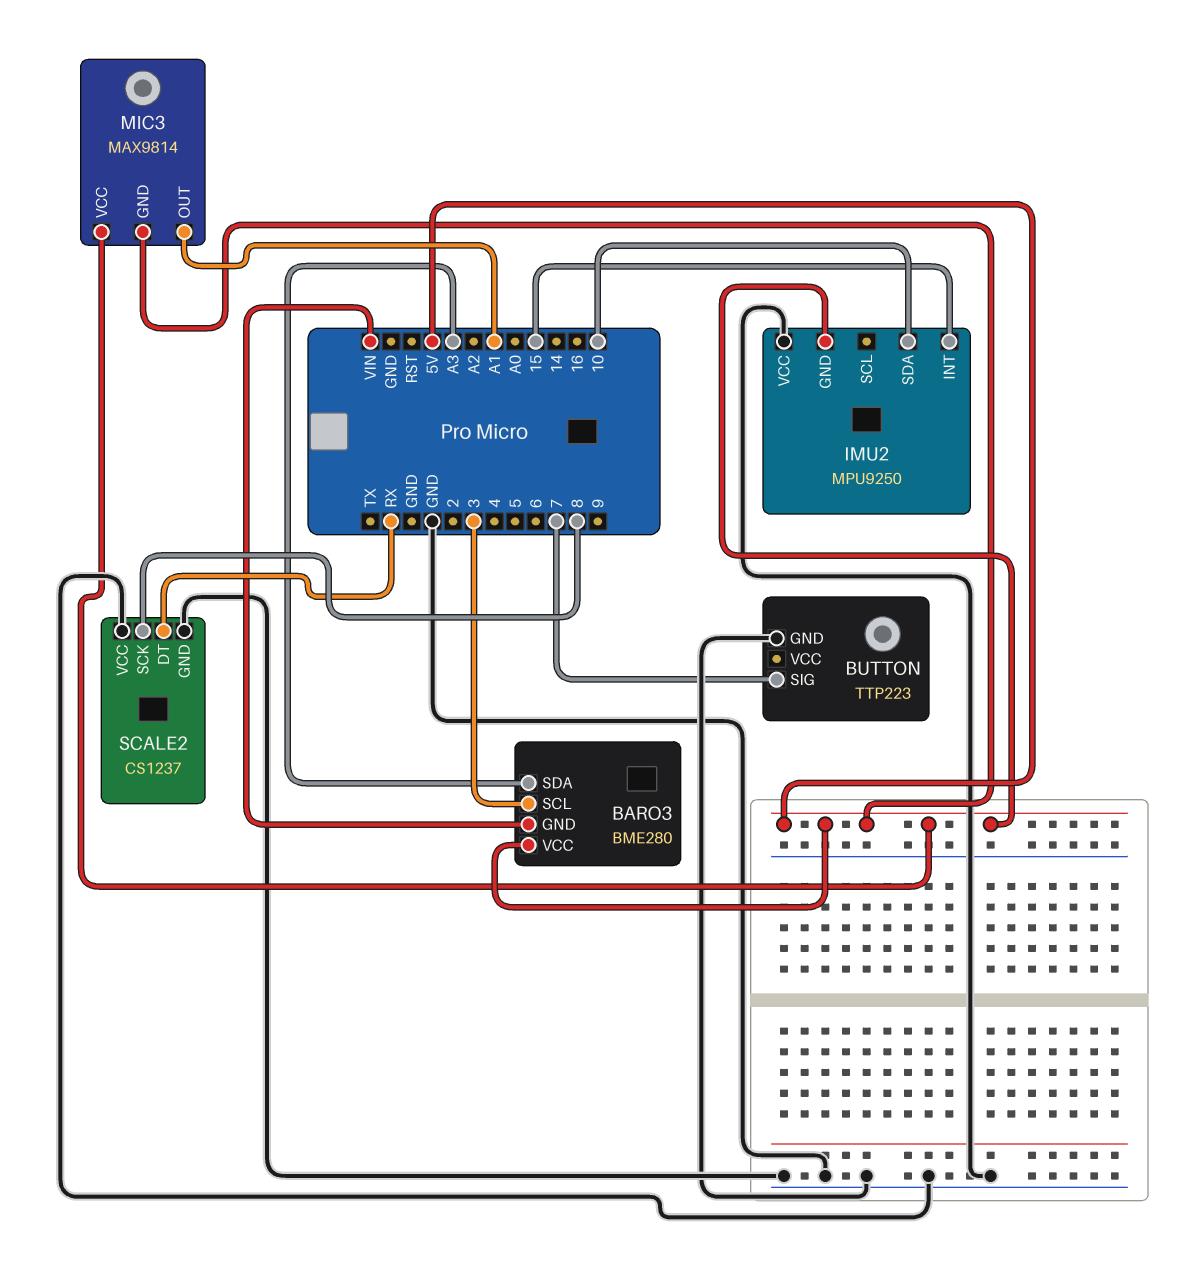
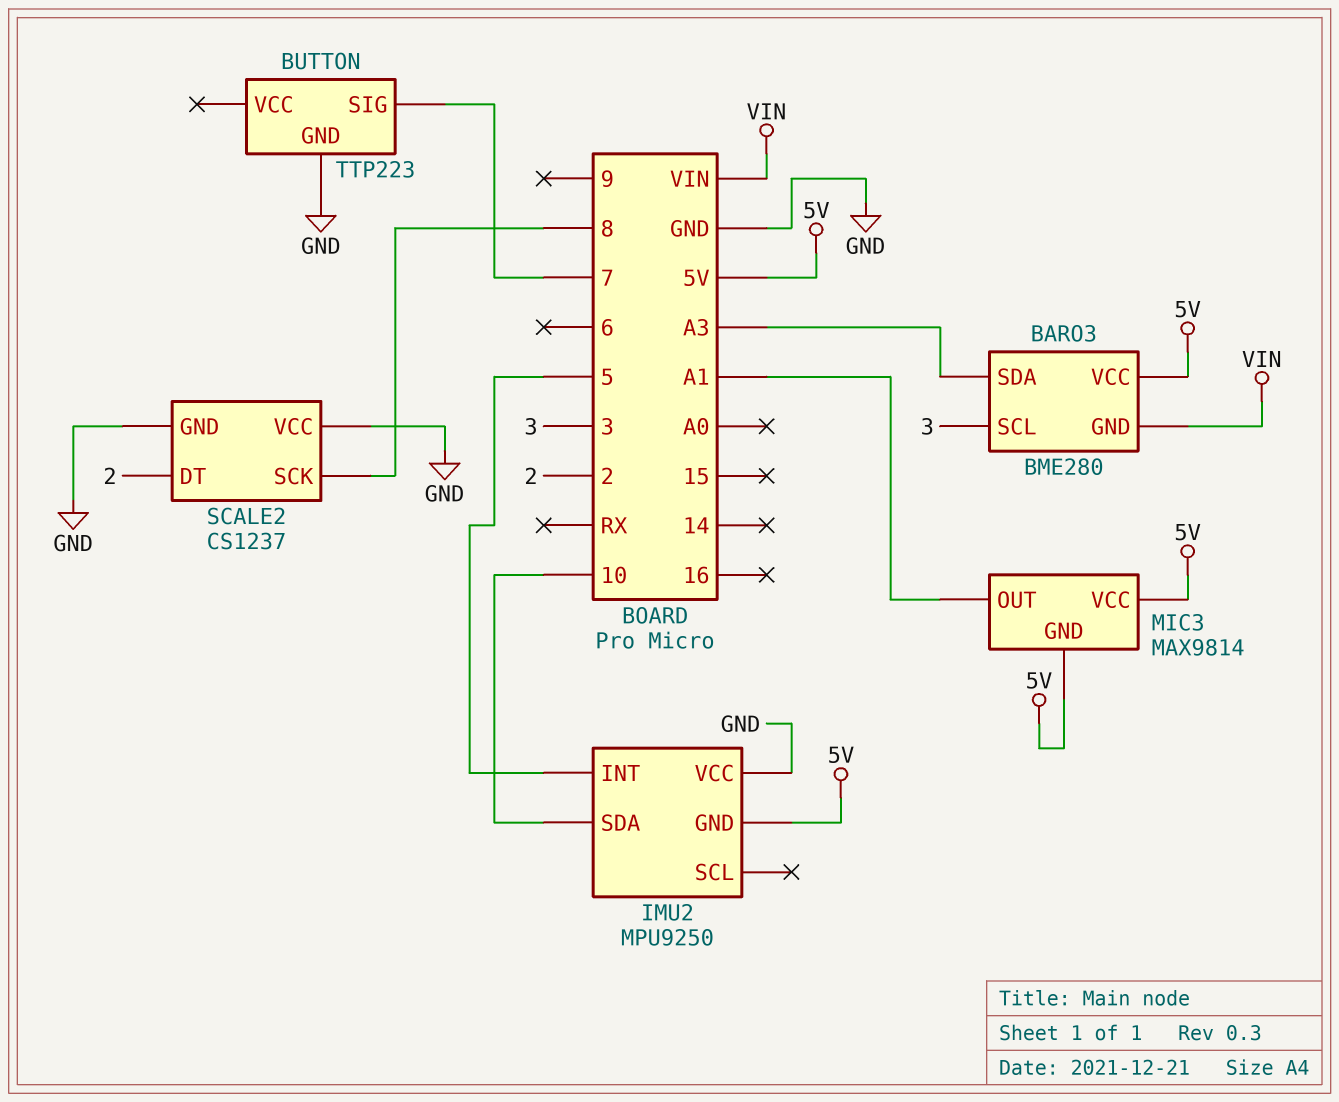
IMU2 pin INT: 15 -> 5
SCALE2 pin DT: RX -> 2

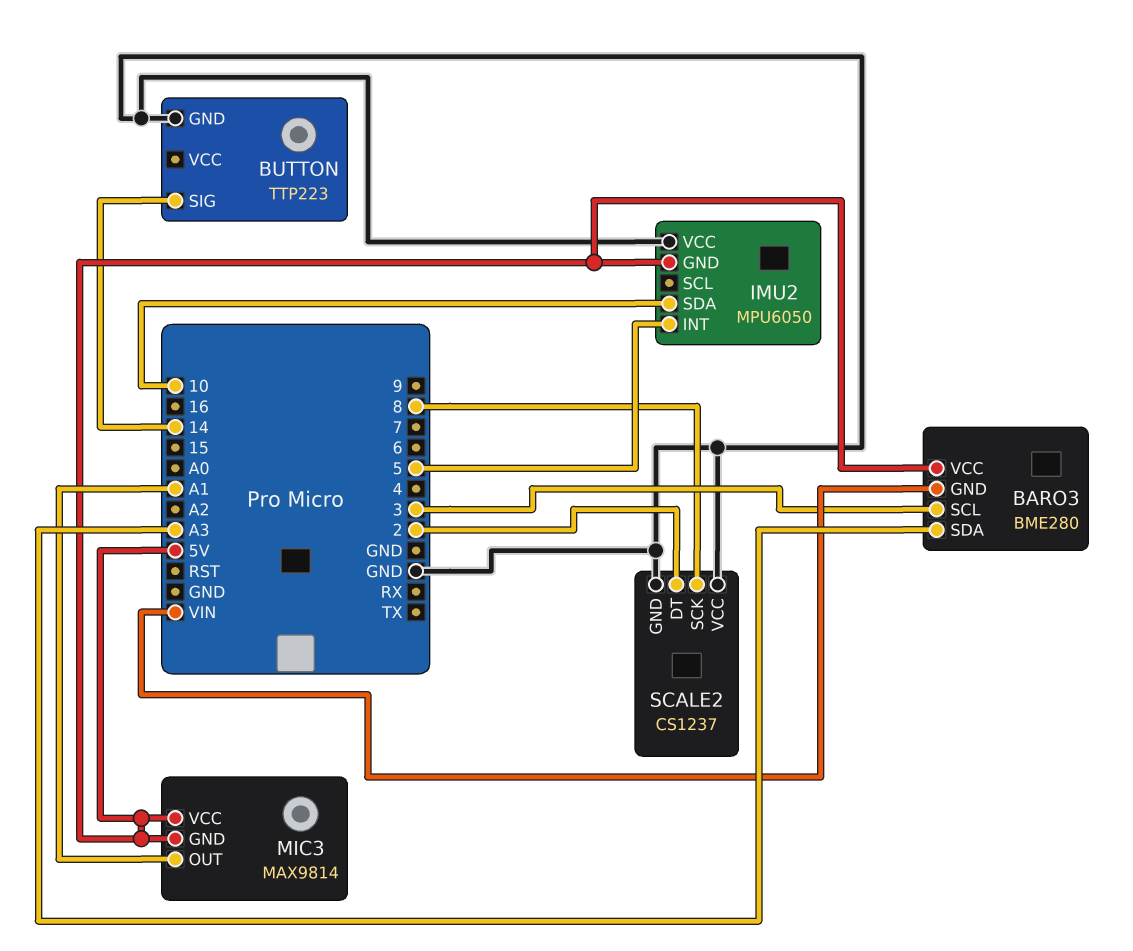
BUTTON pin SIG: 7 -> 14
IMU2: MPU9250 -> MPU6050

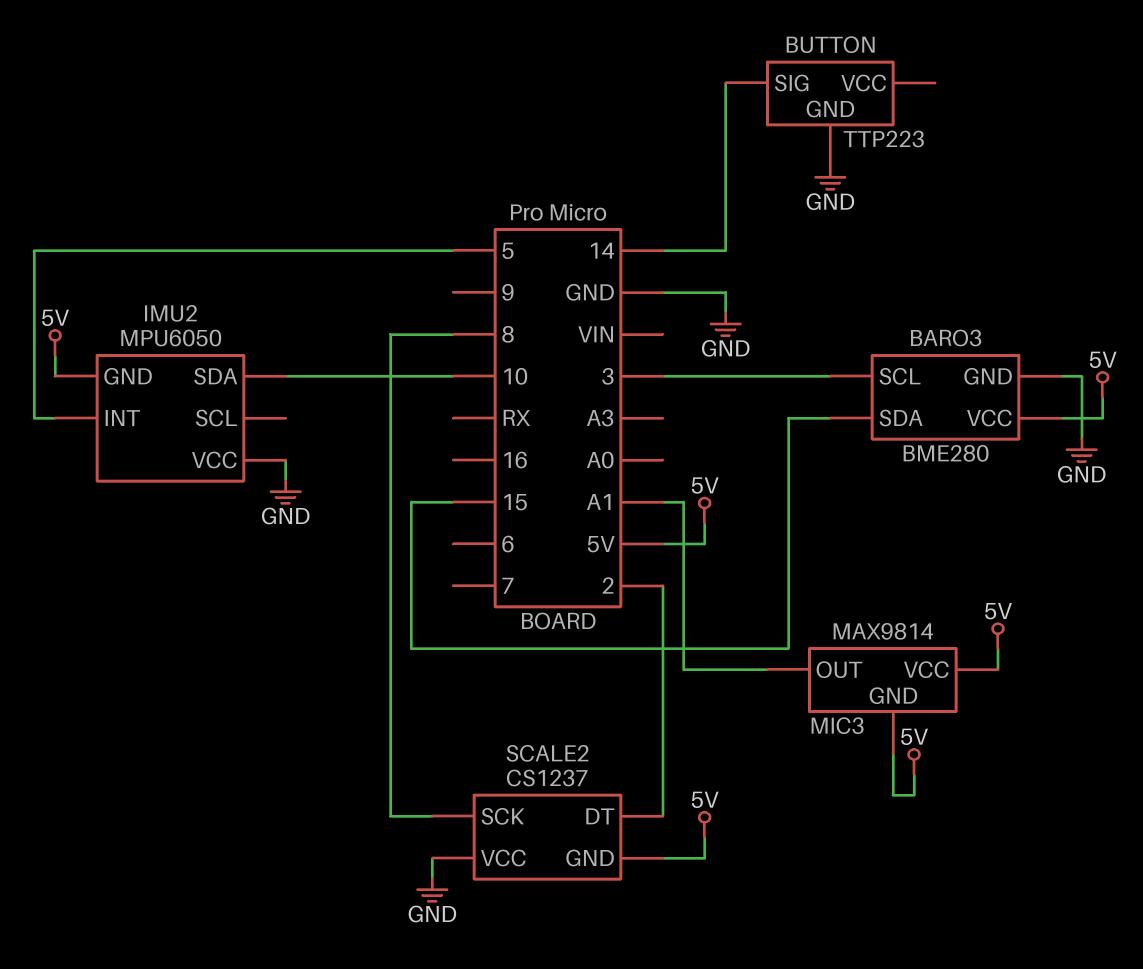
BARO3 pin GND: VIN -> GND
BARO3 pin SDA: A3 -> 15
SCALE2 pin GND: GND -> 5V

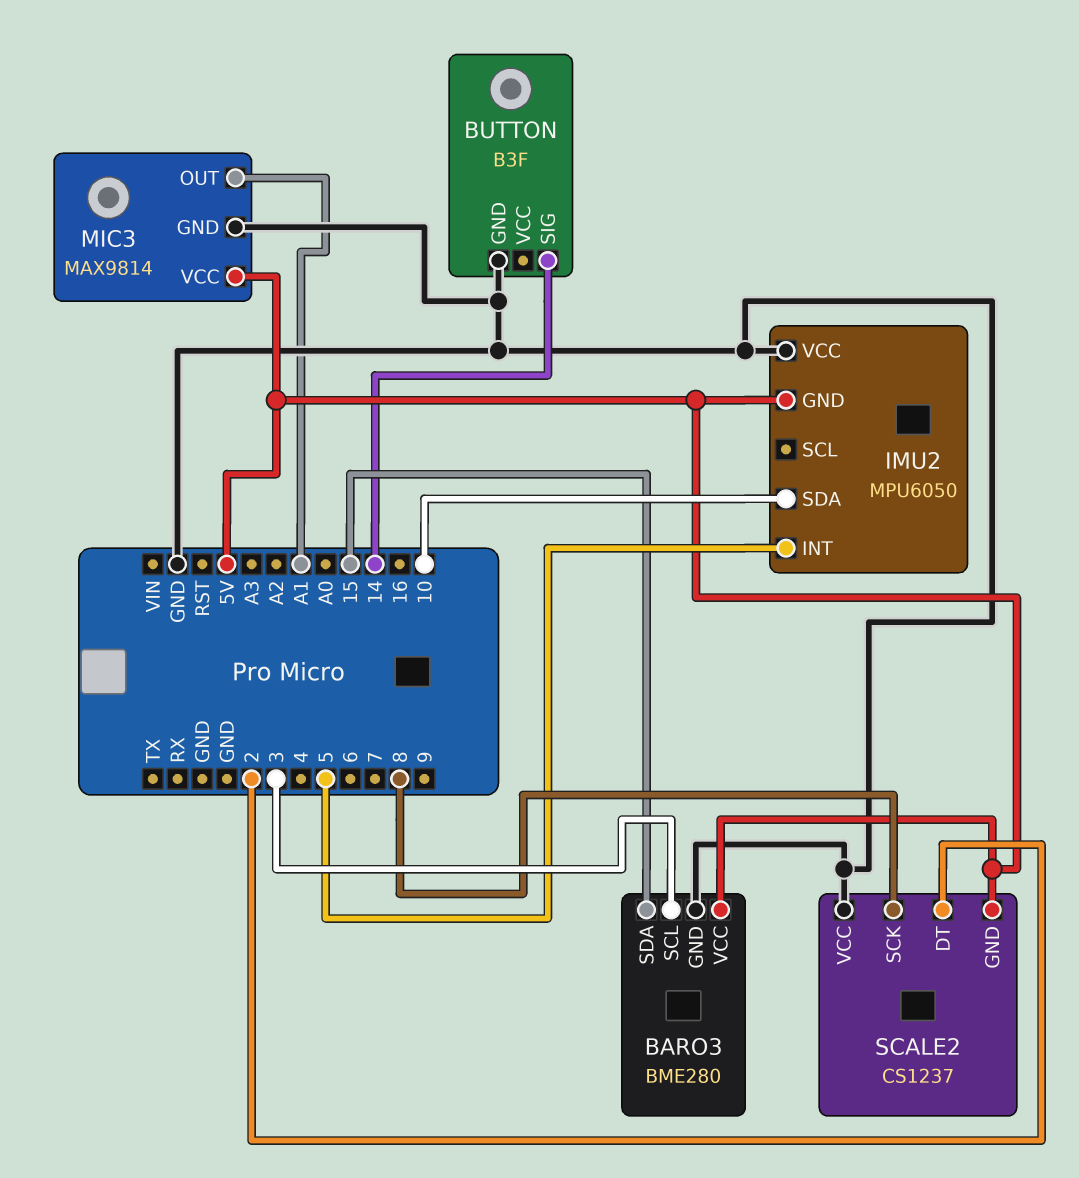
BUTTON: TTP223 -> B3F
MIC3 pin GND: 5V -> GND

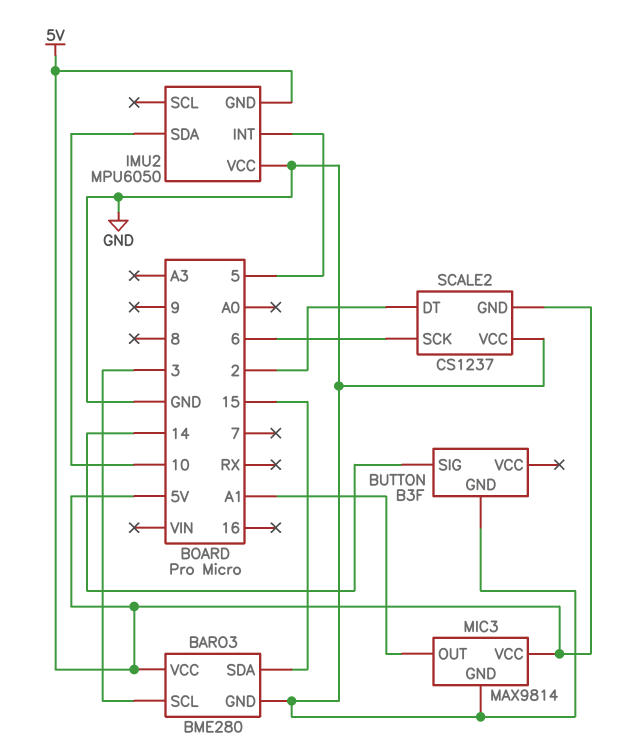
SCALE2 pin SCK: 8 -> 6

